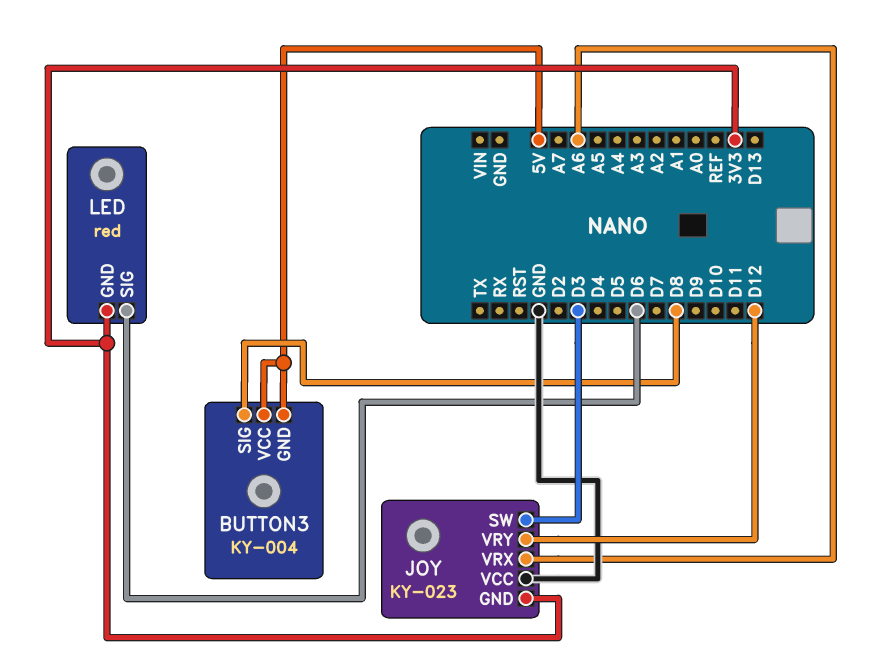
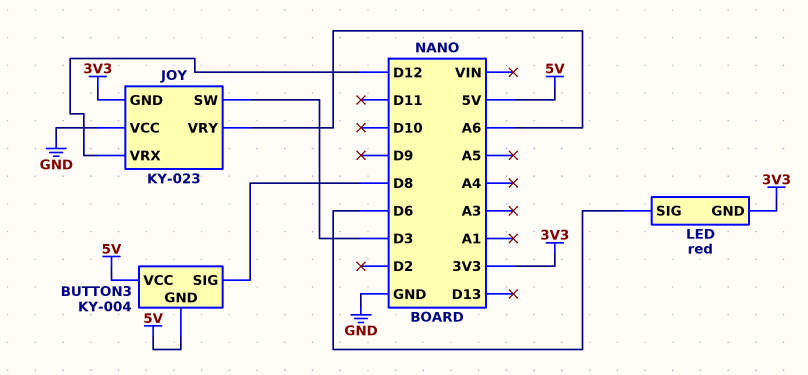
JOY pin VRX: A6 -> D12
JOY pin VRY: D12 -> A6

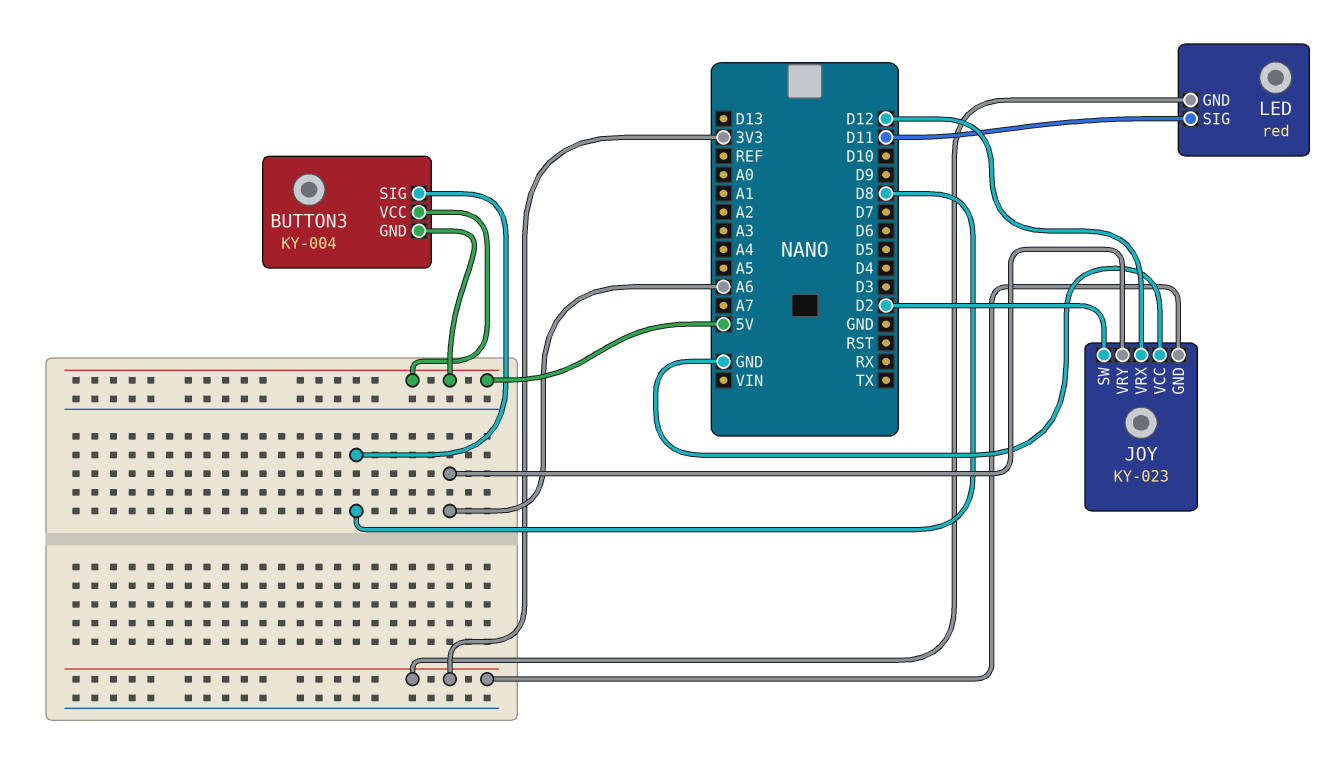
JOY pin SW: D3 -> D2
LED pin SIG: D6 -> D11

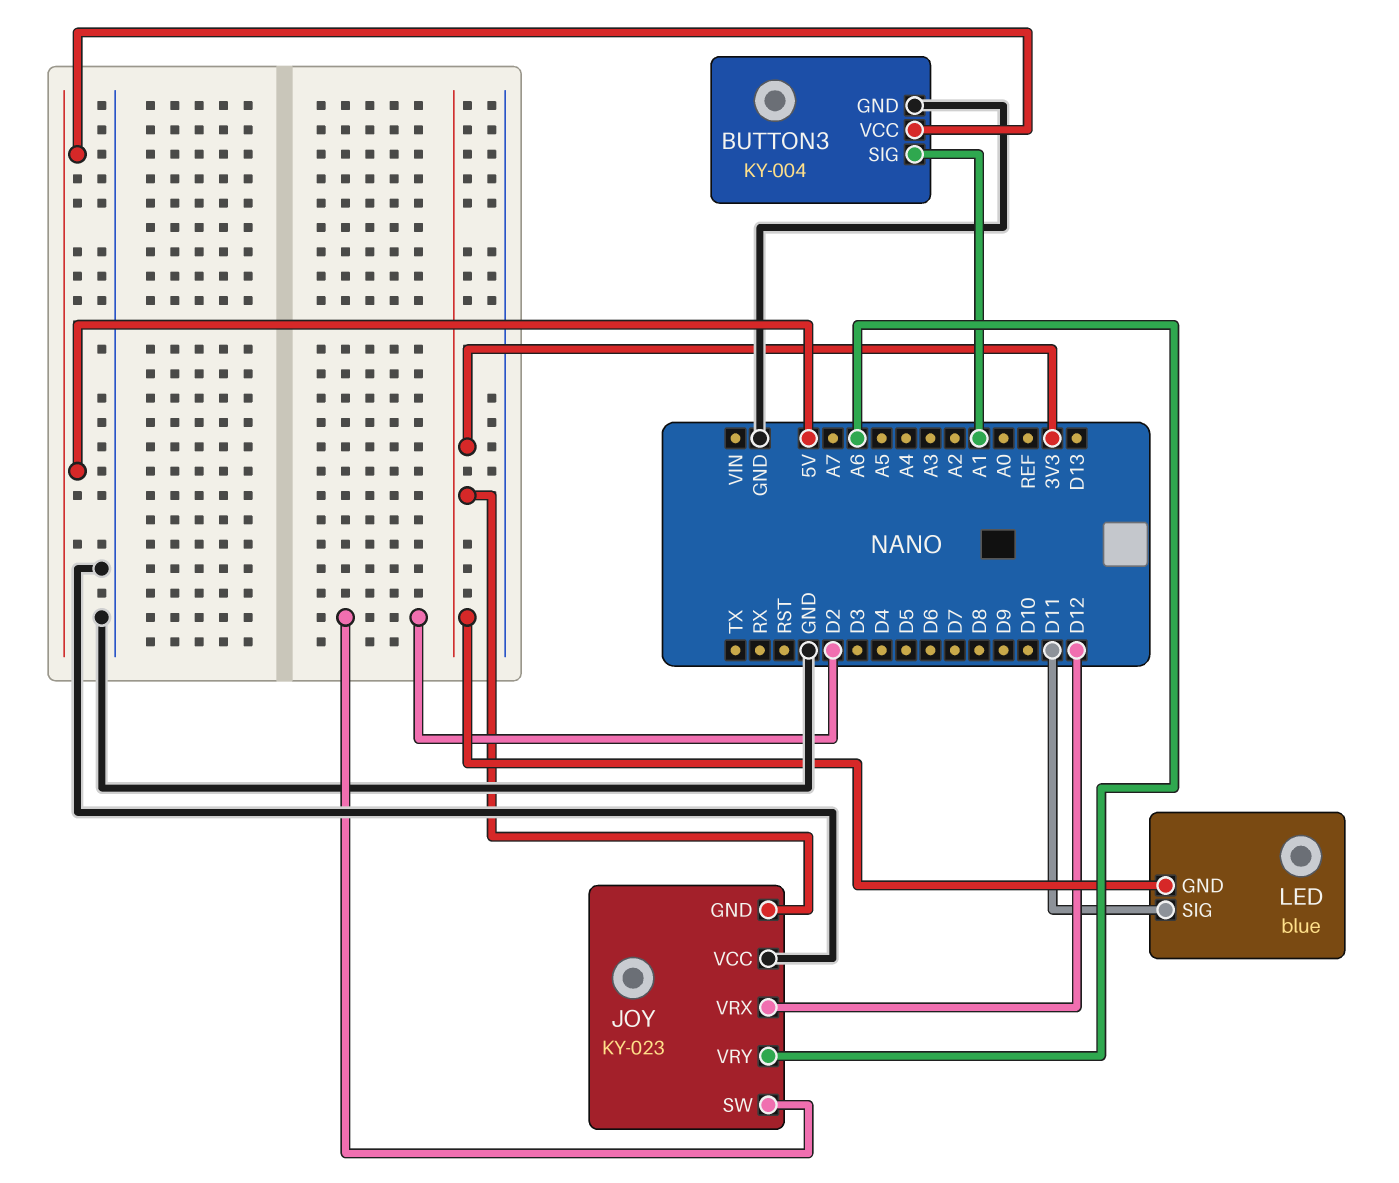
BUTTON3 pin GND: 5V -> GND
BUTTON3 pin SIG: D8 -> A1
LED: red -> blue

